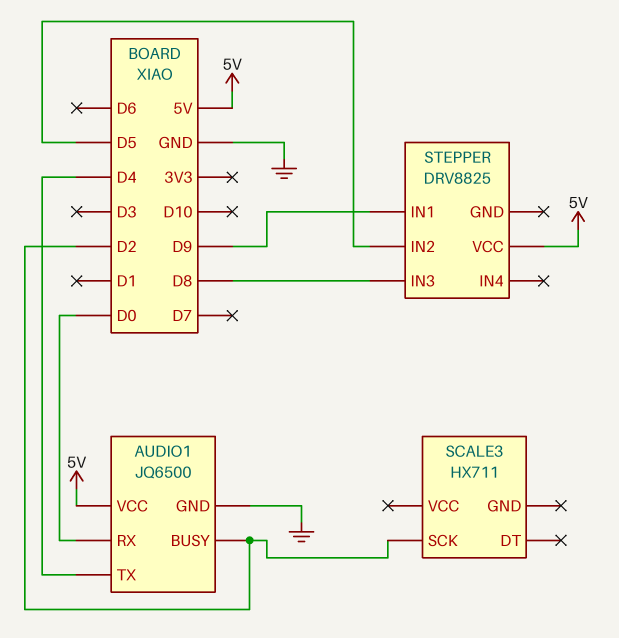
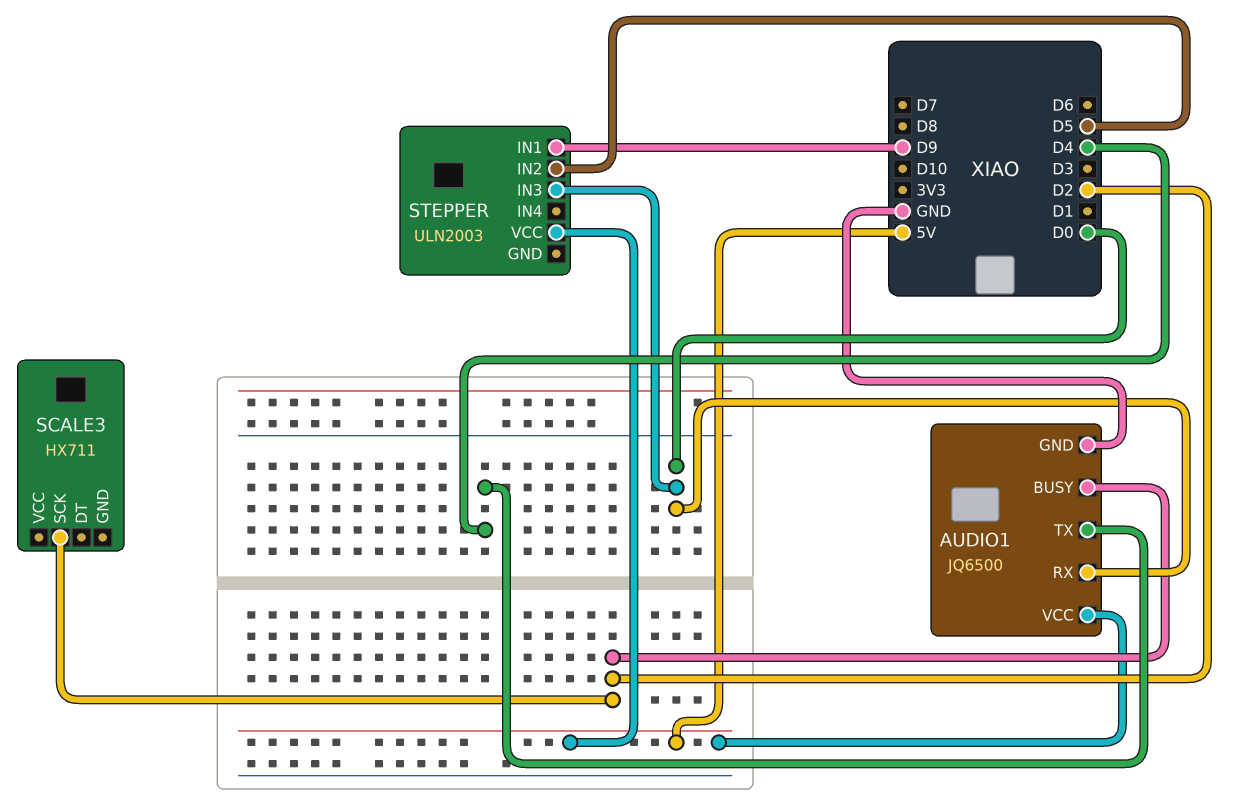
STEPPER: DRV8825 -> ULN2003
STEPPER pin IN3: D8 -> D0

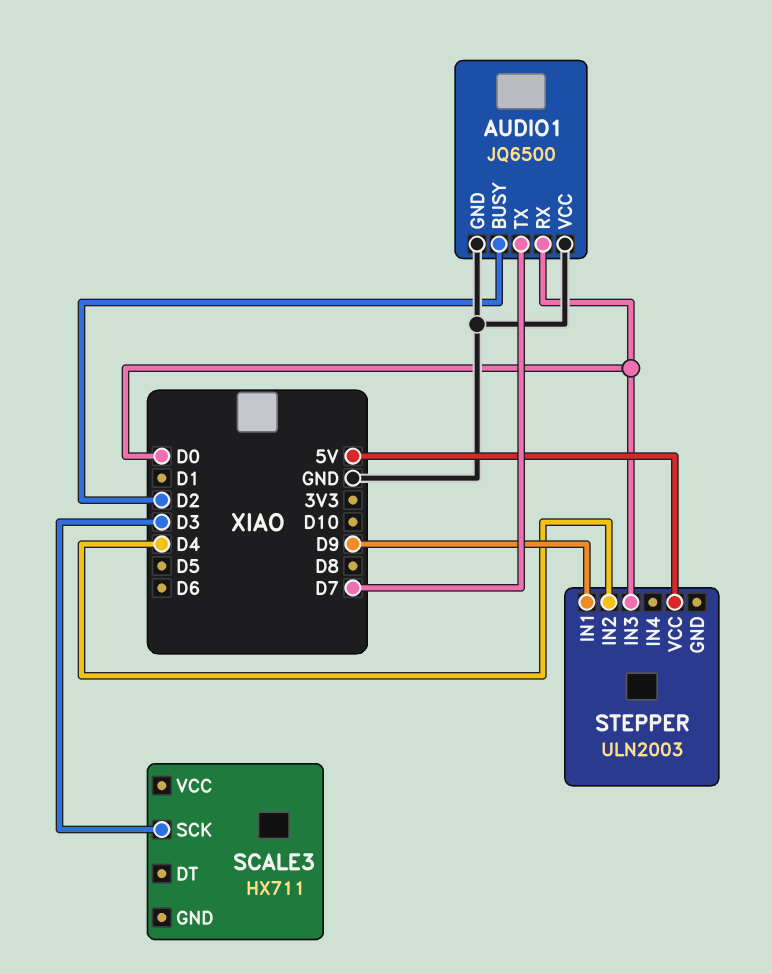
AUDIO1 pin TX: D4 -> D7
AUDIO1 pin VCC: 5V -> GND
SCALE3 pin SCK: D2 -> D3
STEPPER pin IN2: D5 -> D4

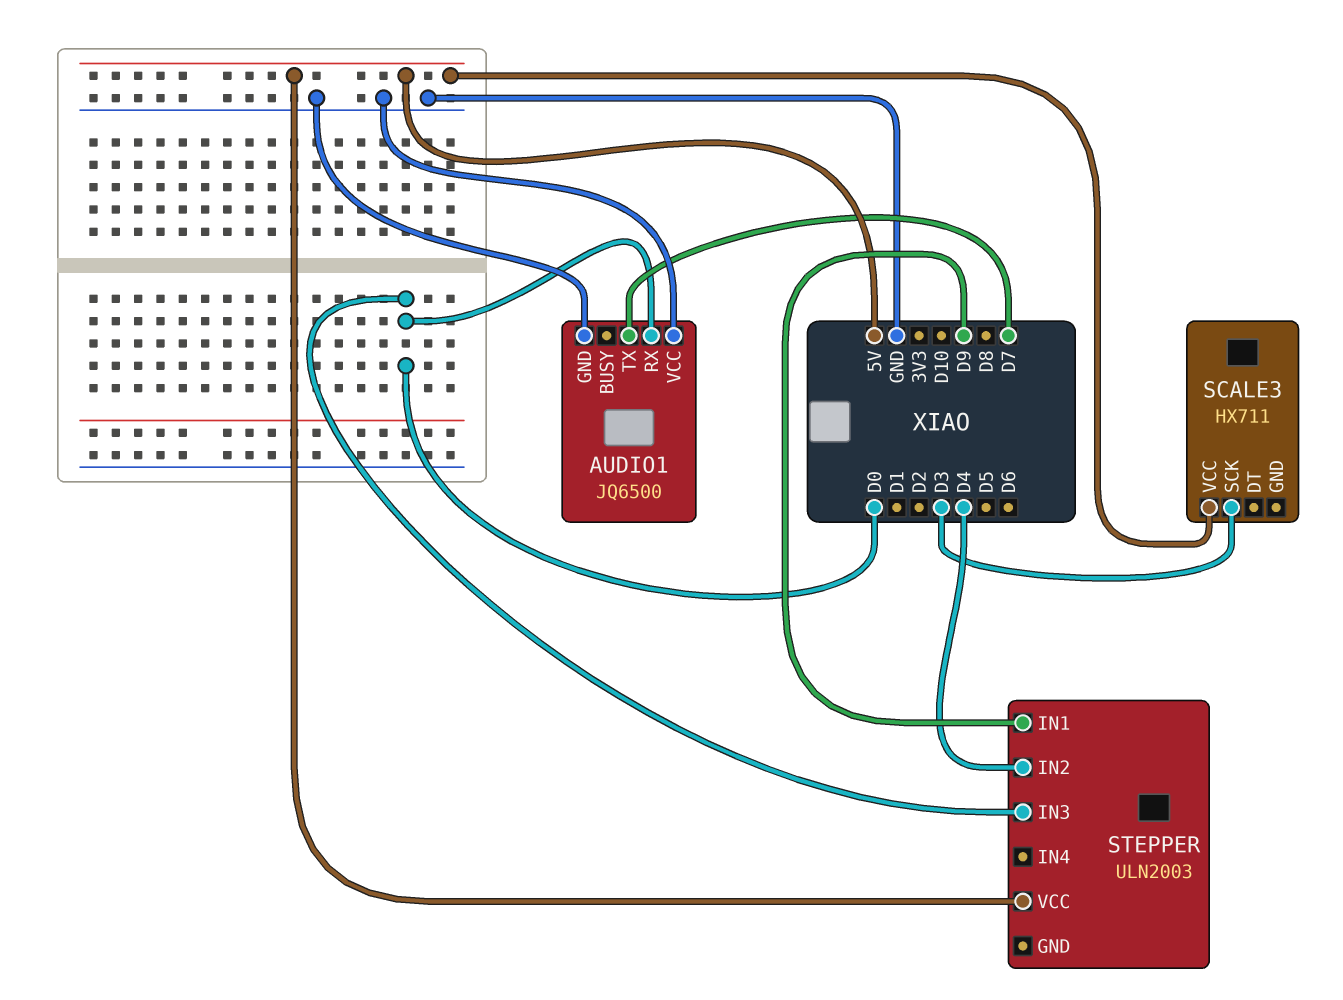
AUDIO1 pin BUSY: D2 -> none
SCALE3 pin VCC: none -> 5V

